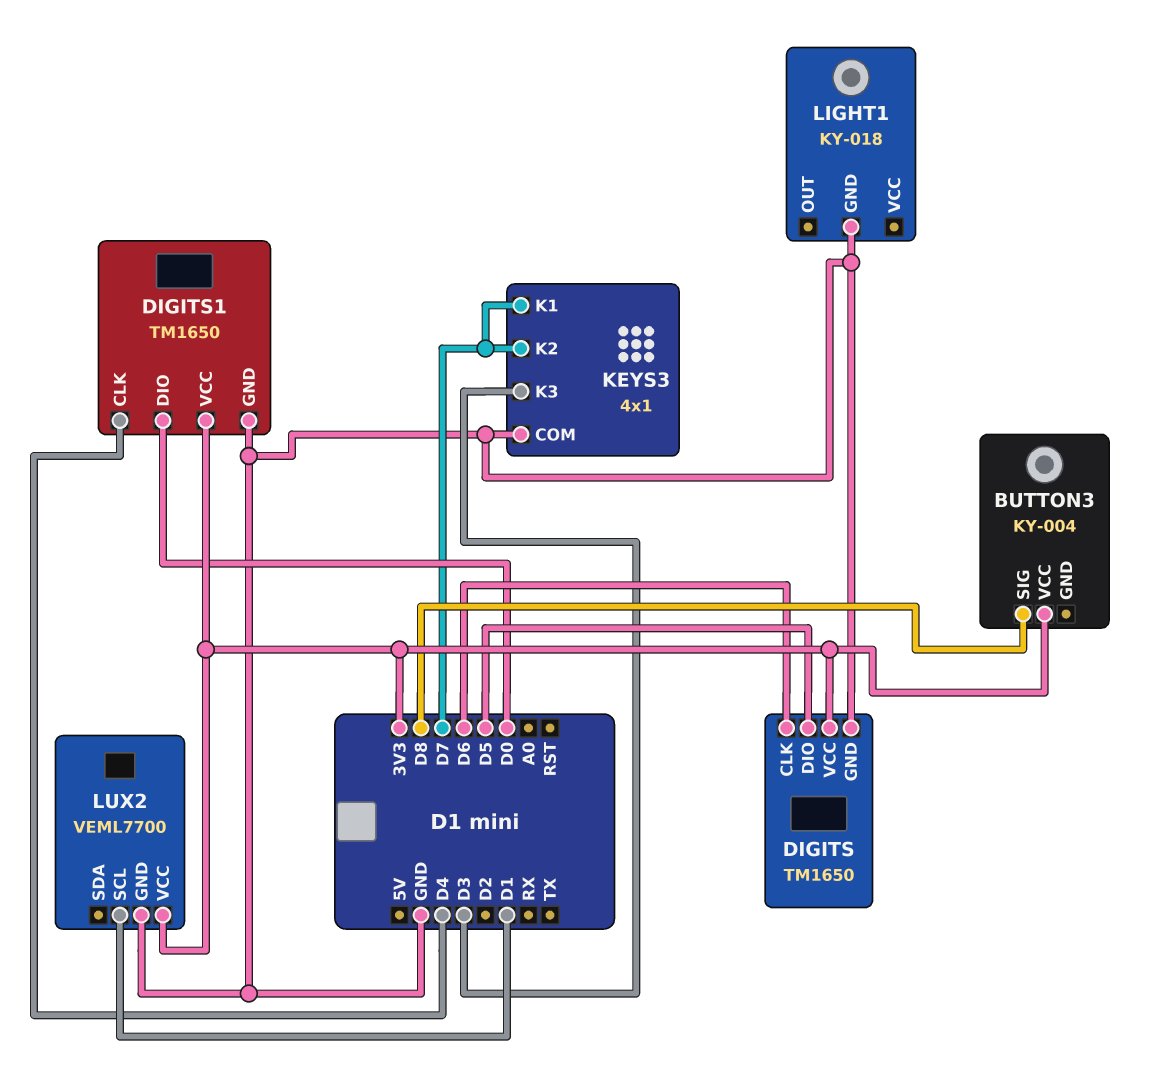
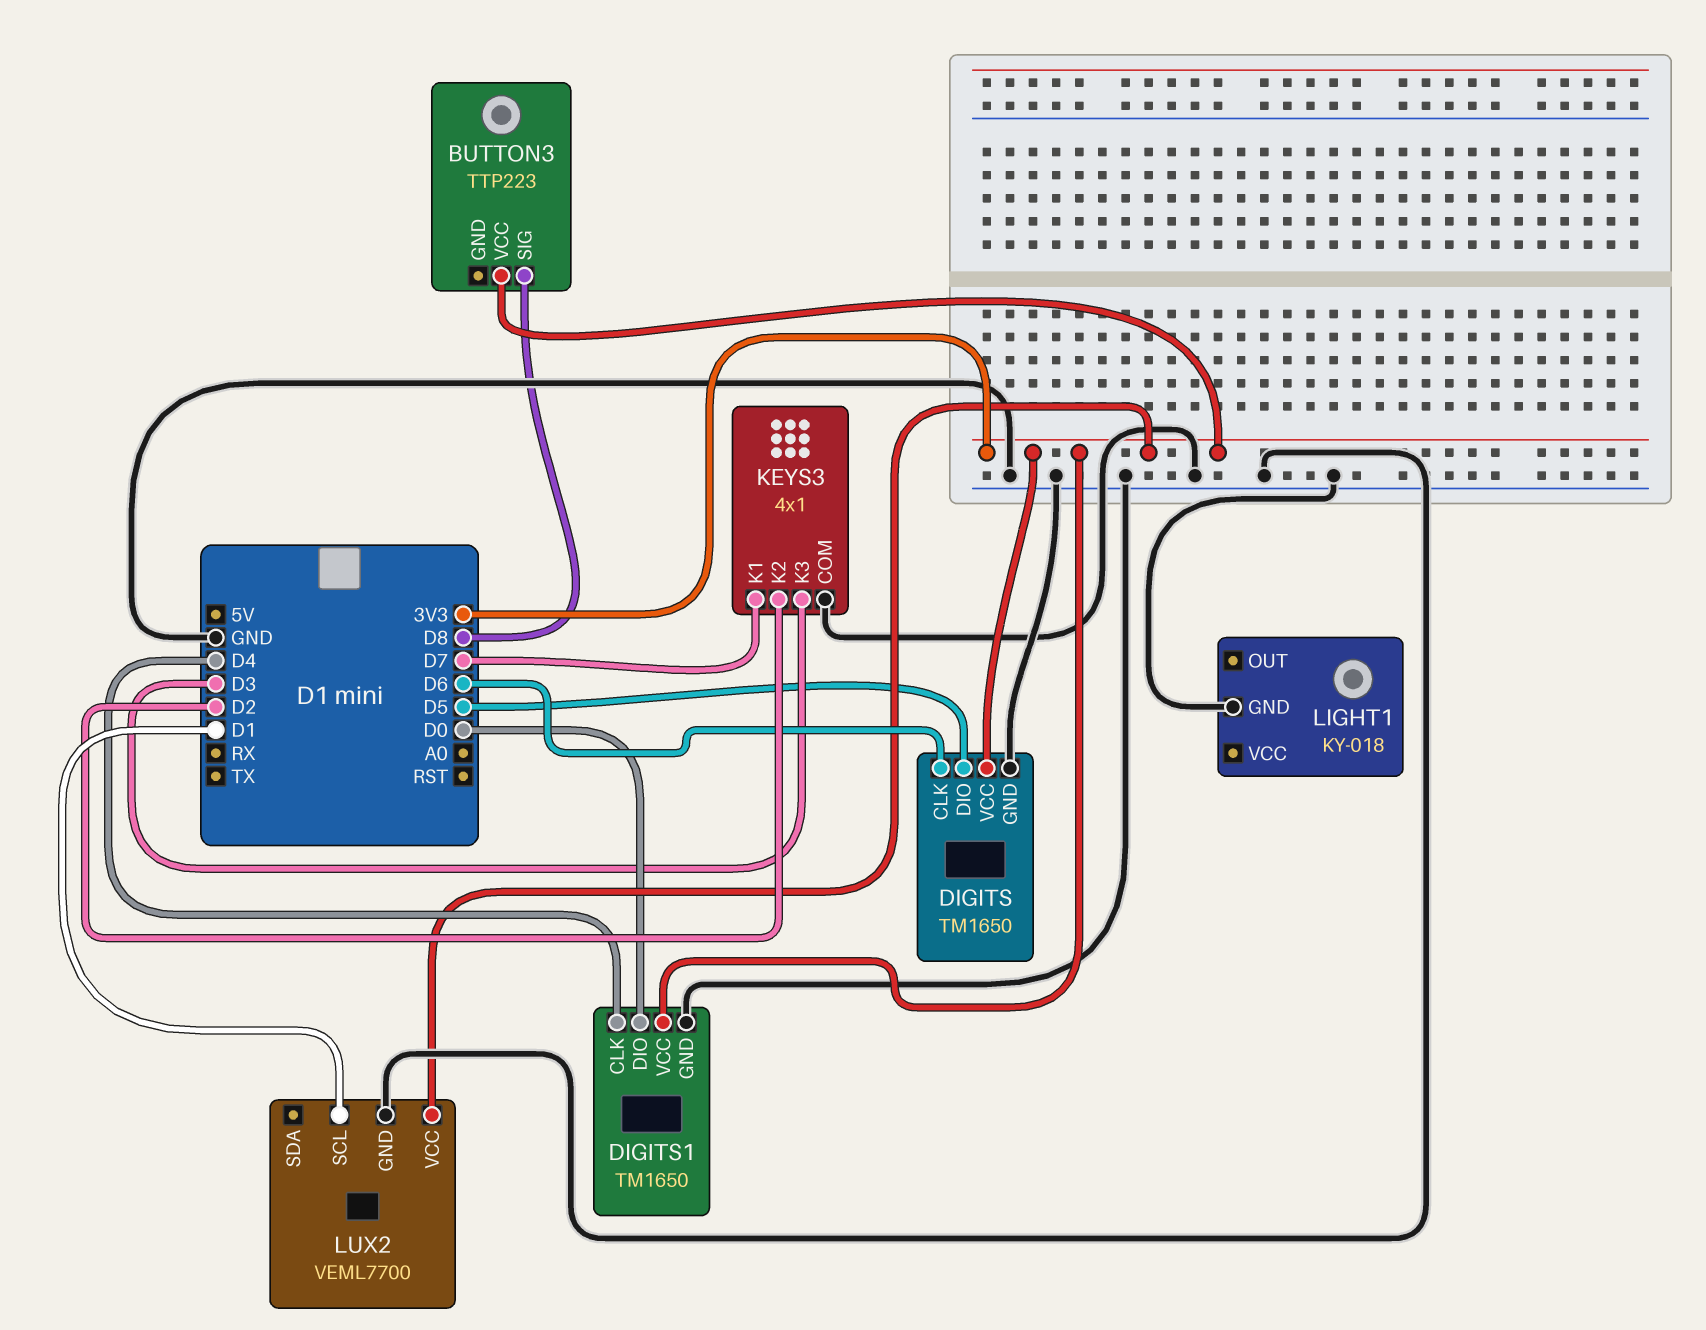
BUTTON3: KY-004 -> TTP223
KEYS3 pin K2: D7 -> D2

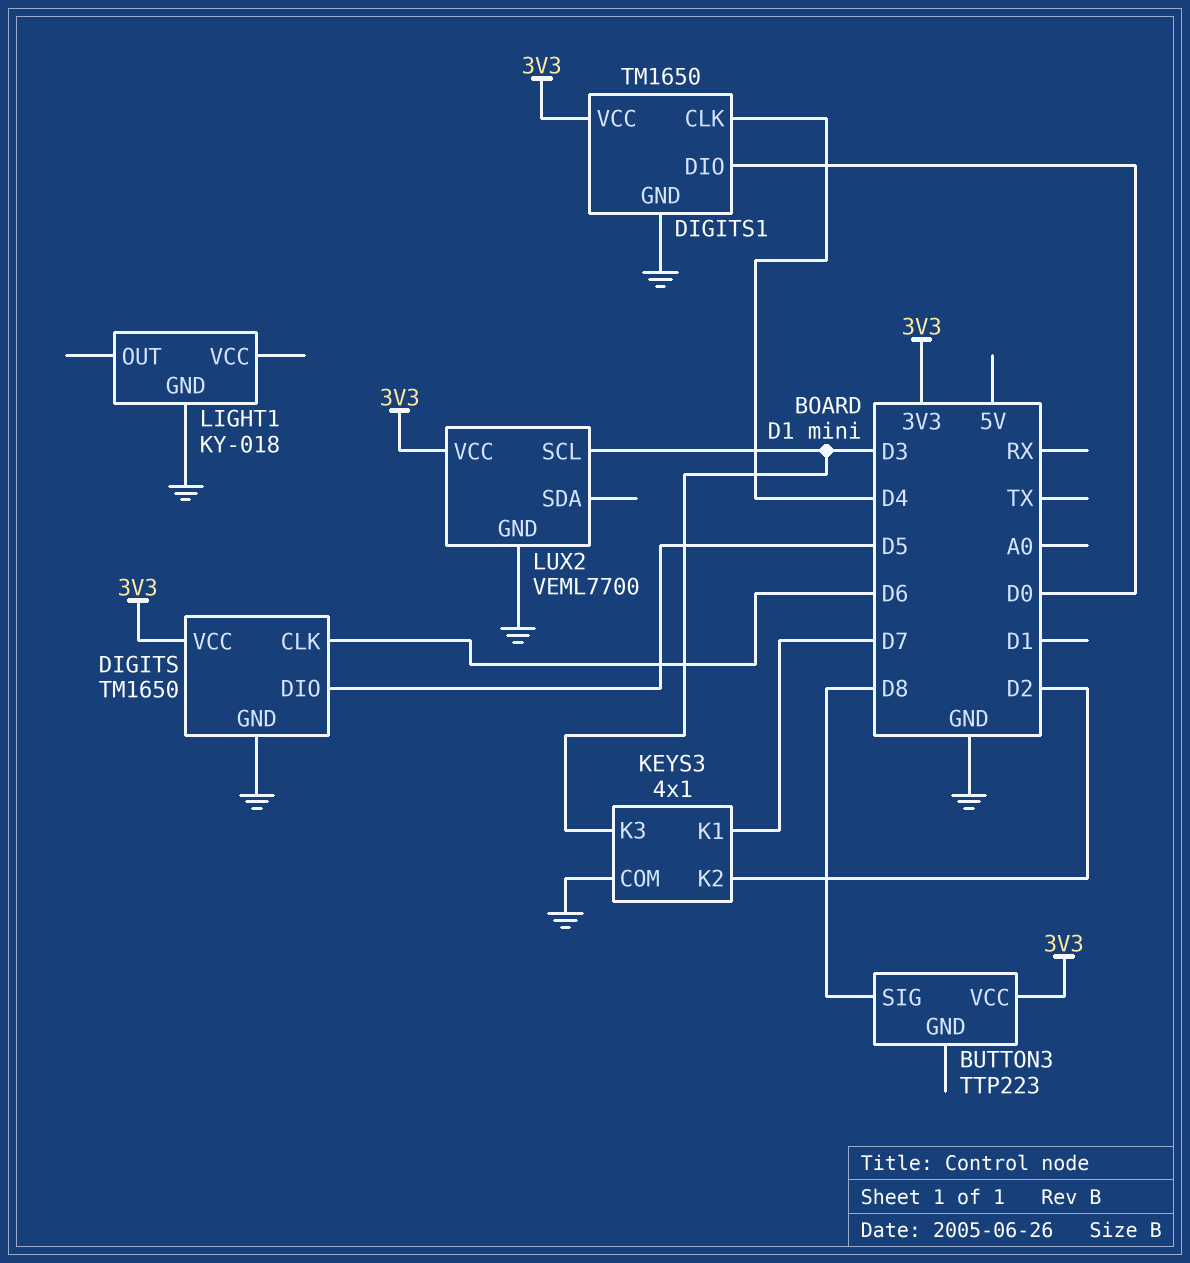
LUX2 pin SCL: D1 -> D3

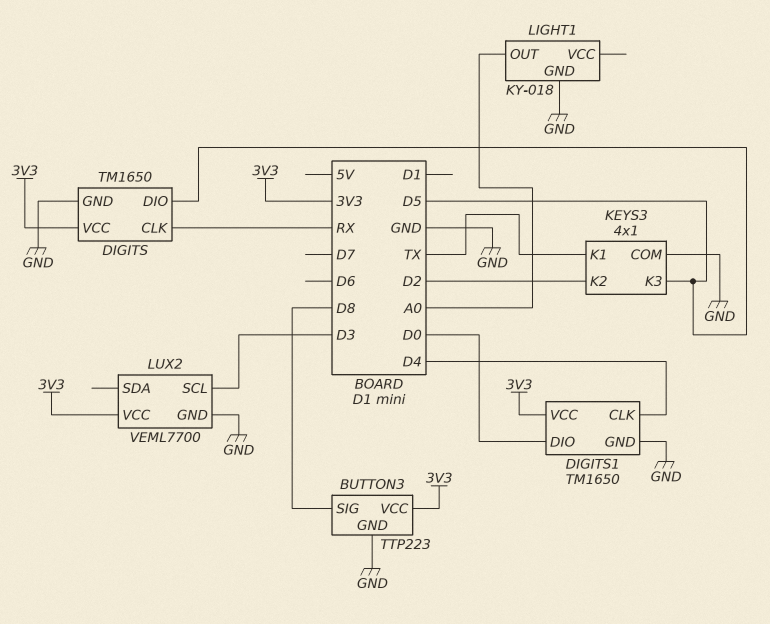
BUTTON3 pin GND: none -> GND
DIGITS pin CLK: D6 -> RX
KEYS3 pin K1: D7 -> TX
KEYS3 pin K3: D3 -> D5
LIGHT1 pin OUT: none -> A0

